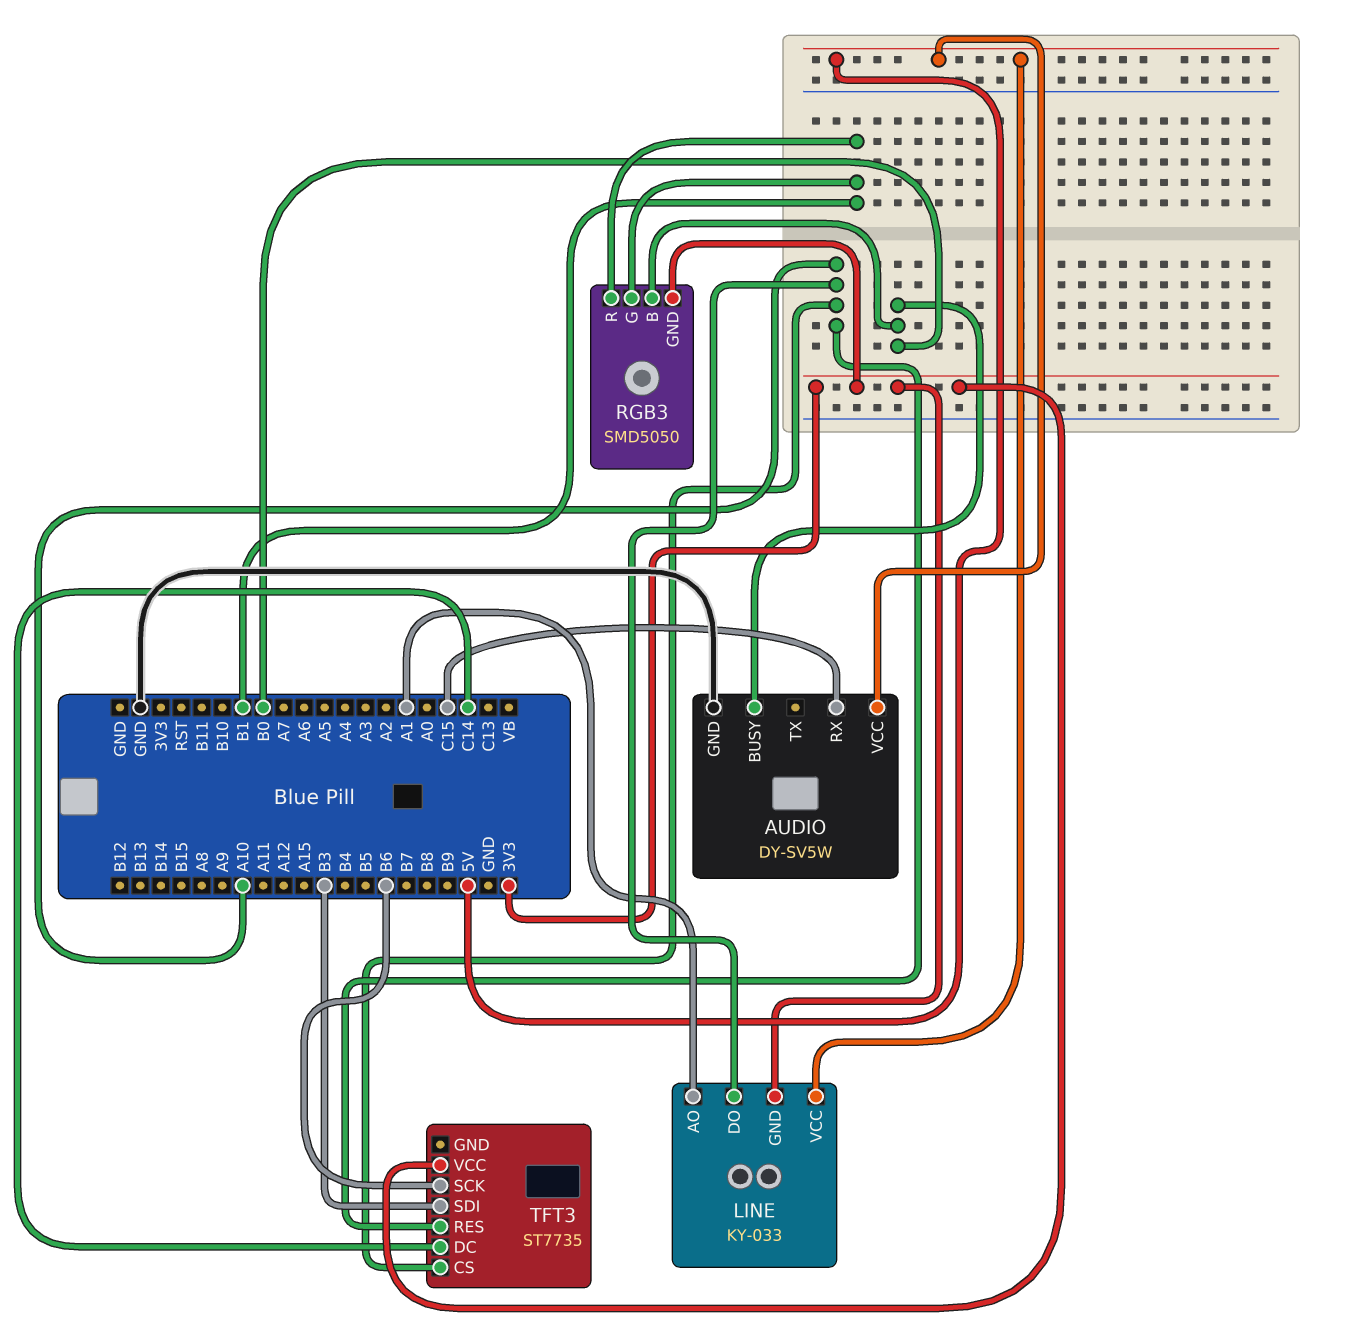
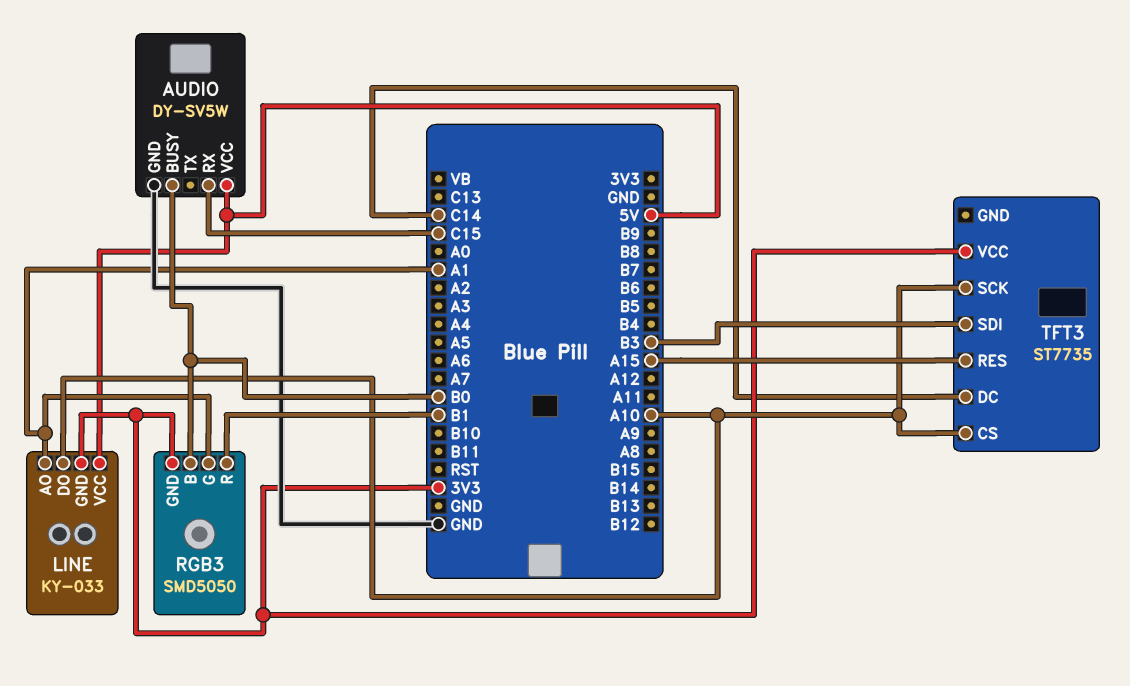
RGB3 pin G: B1 -> A1
TFT3 pin RES: A10 -> A15
TFT3 pin SCK: B6 -> A10

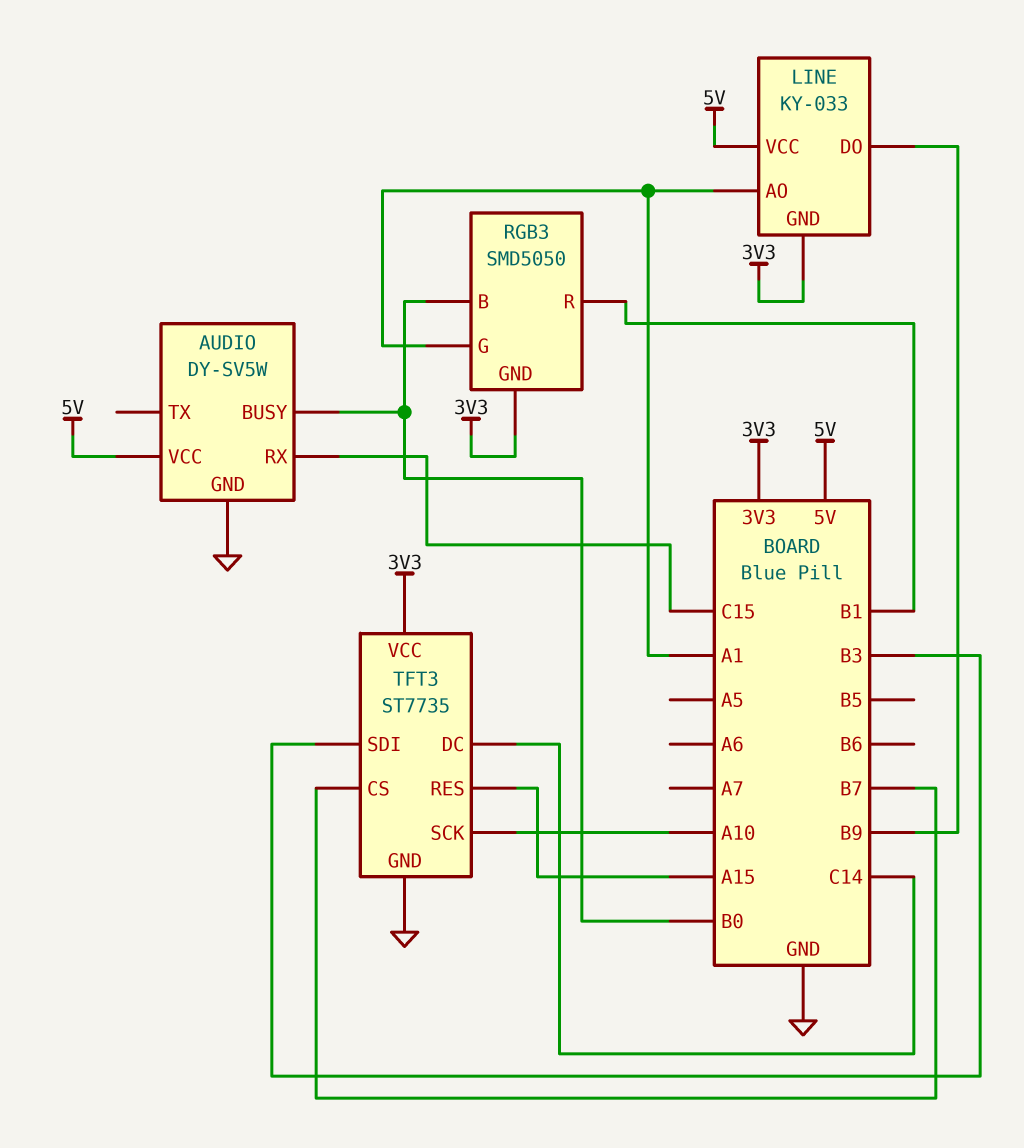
LINE pin DO: A10 -> B9
TFT3 pin CS: A10 -> B7
TFT3 pin GND: none -> GND

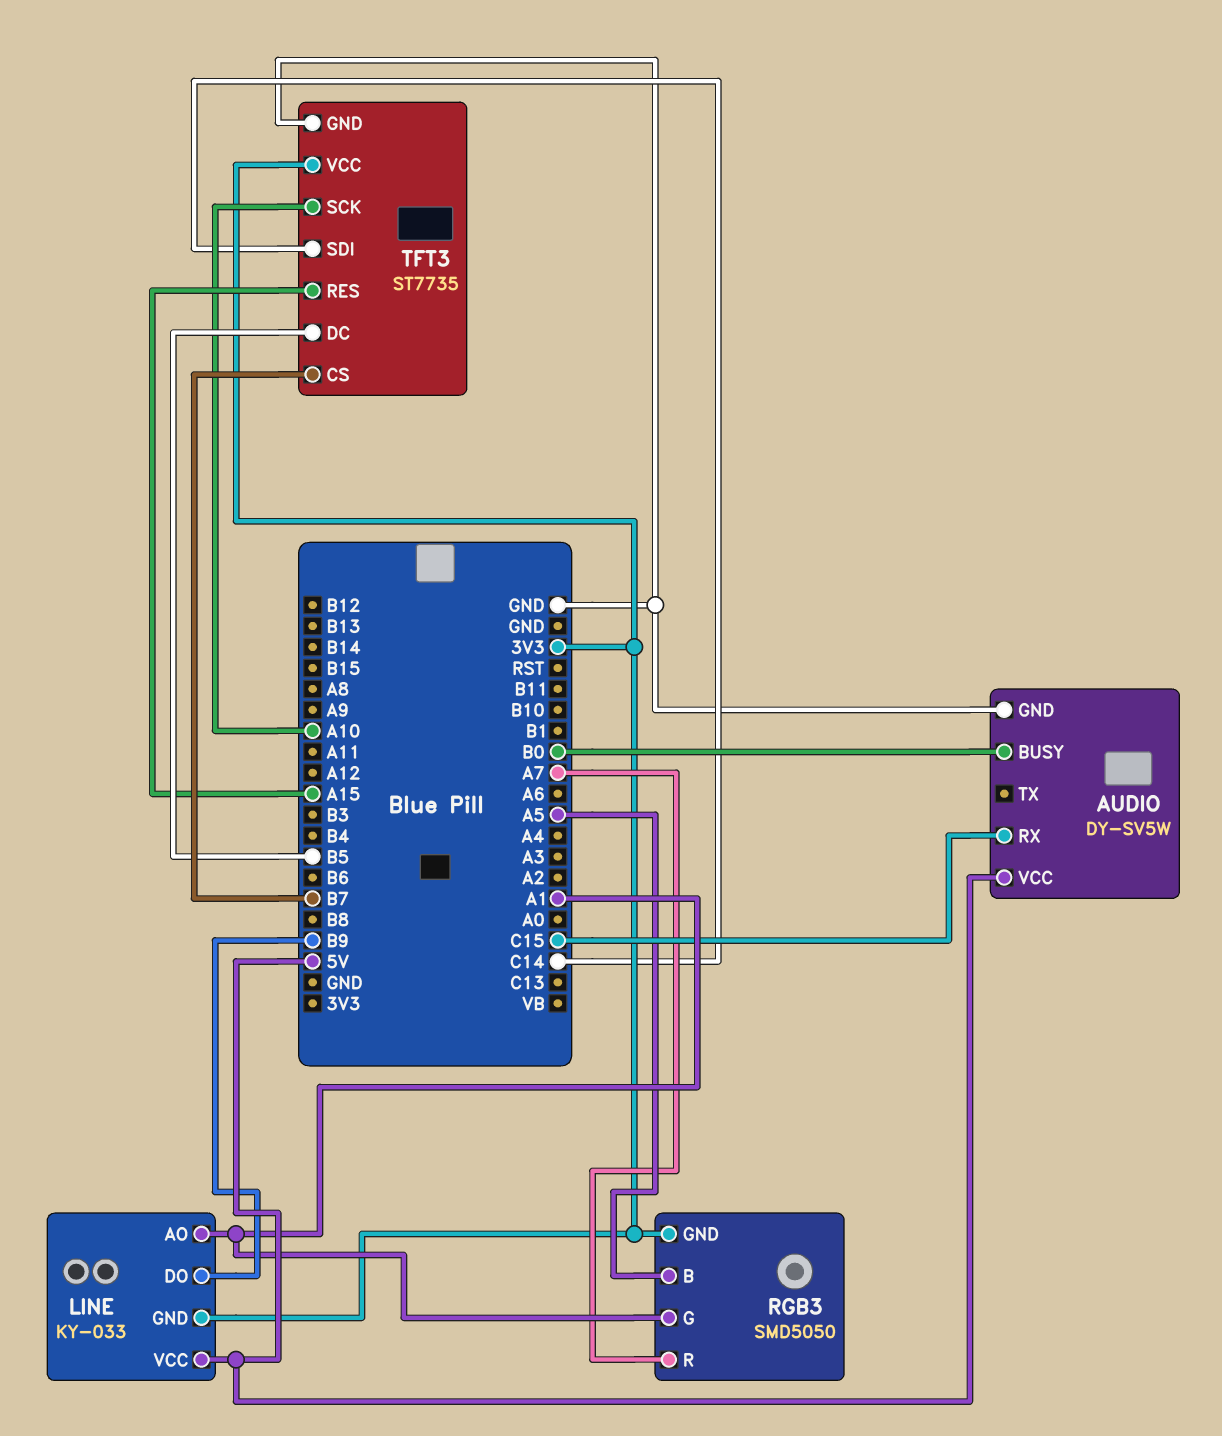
RGB3 pin B: B0 -> A5
RGB3 pin R: B1 -> A7
TFT3 pin DC: C14 -> B5
TFT3 pin SDI: B3 -> C14

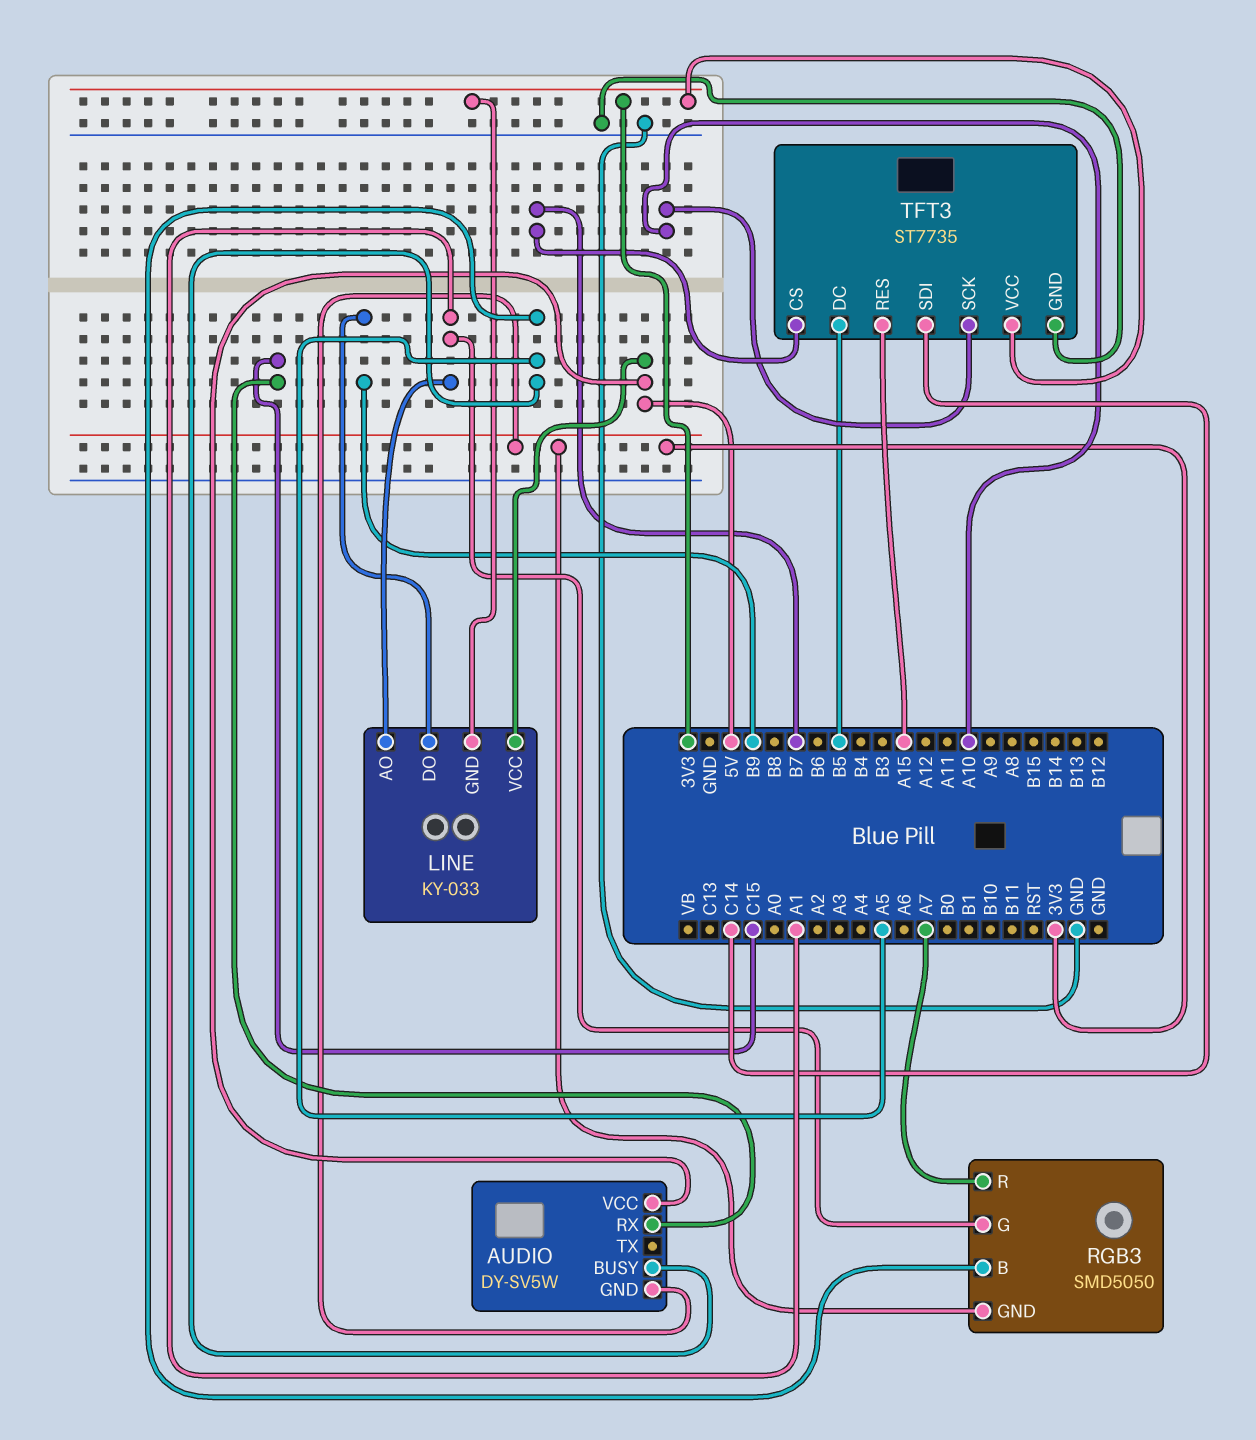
AUDIO pin BUSY: B0 -> A5
AUDIO pin GND: GND -> 3V3

